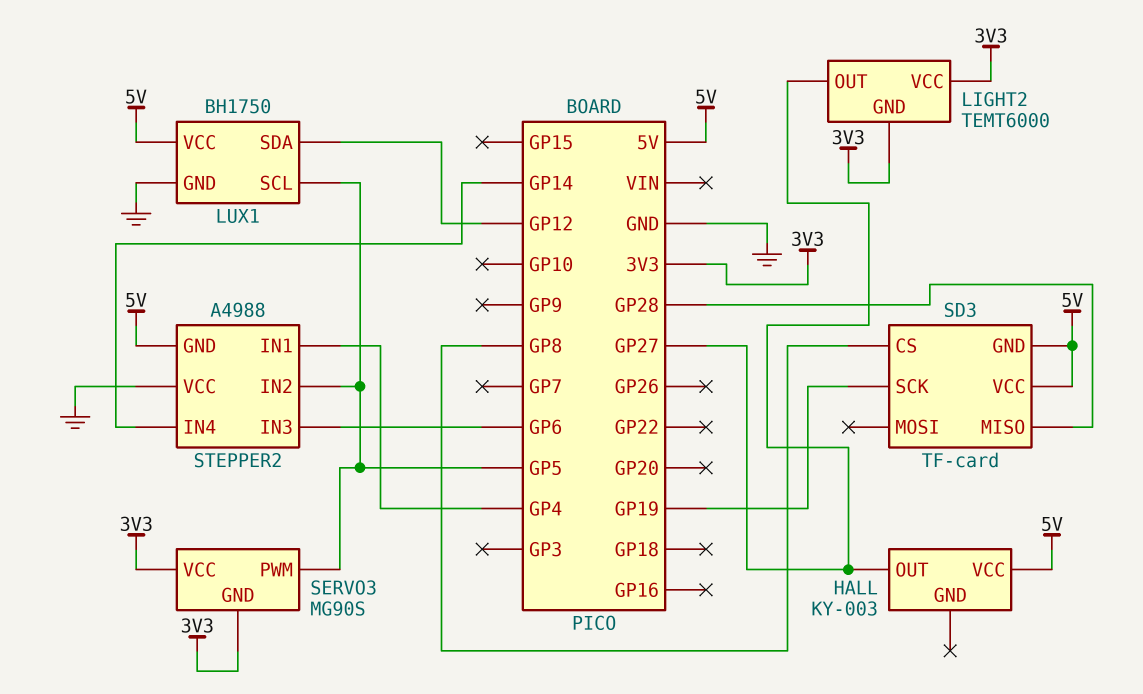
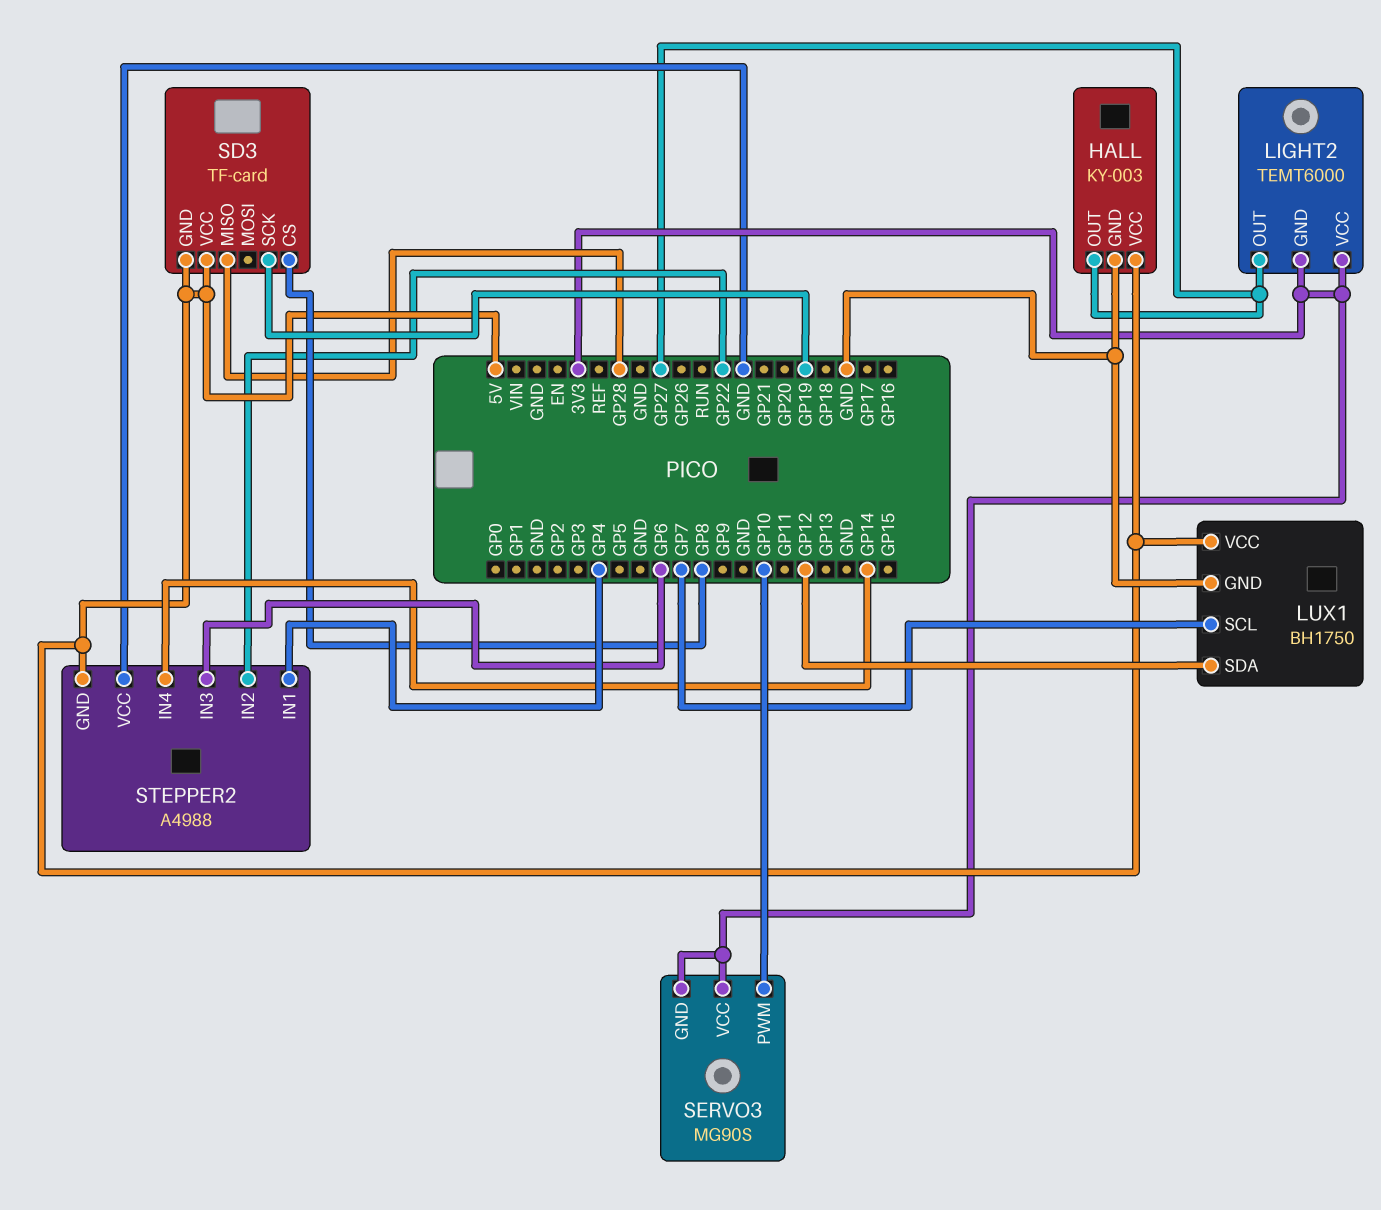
HALL pin GND: none -> GND
LUX1 pin SCL: GP5 -> GP7
SERVO3 pin PWM: GP5 -> GP10
STEPPER2 pin IN2: GP5 -> GP22

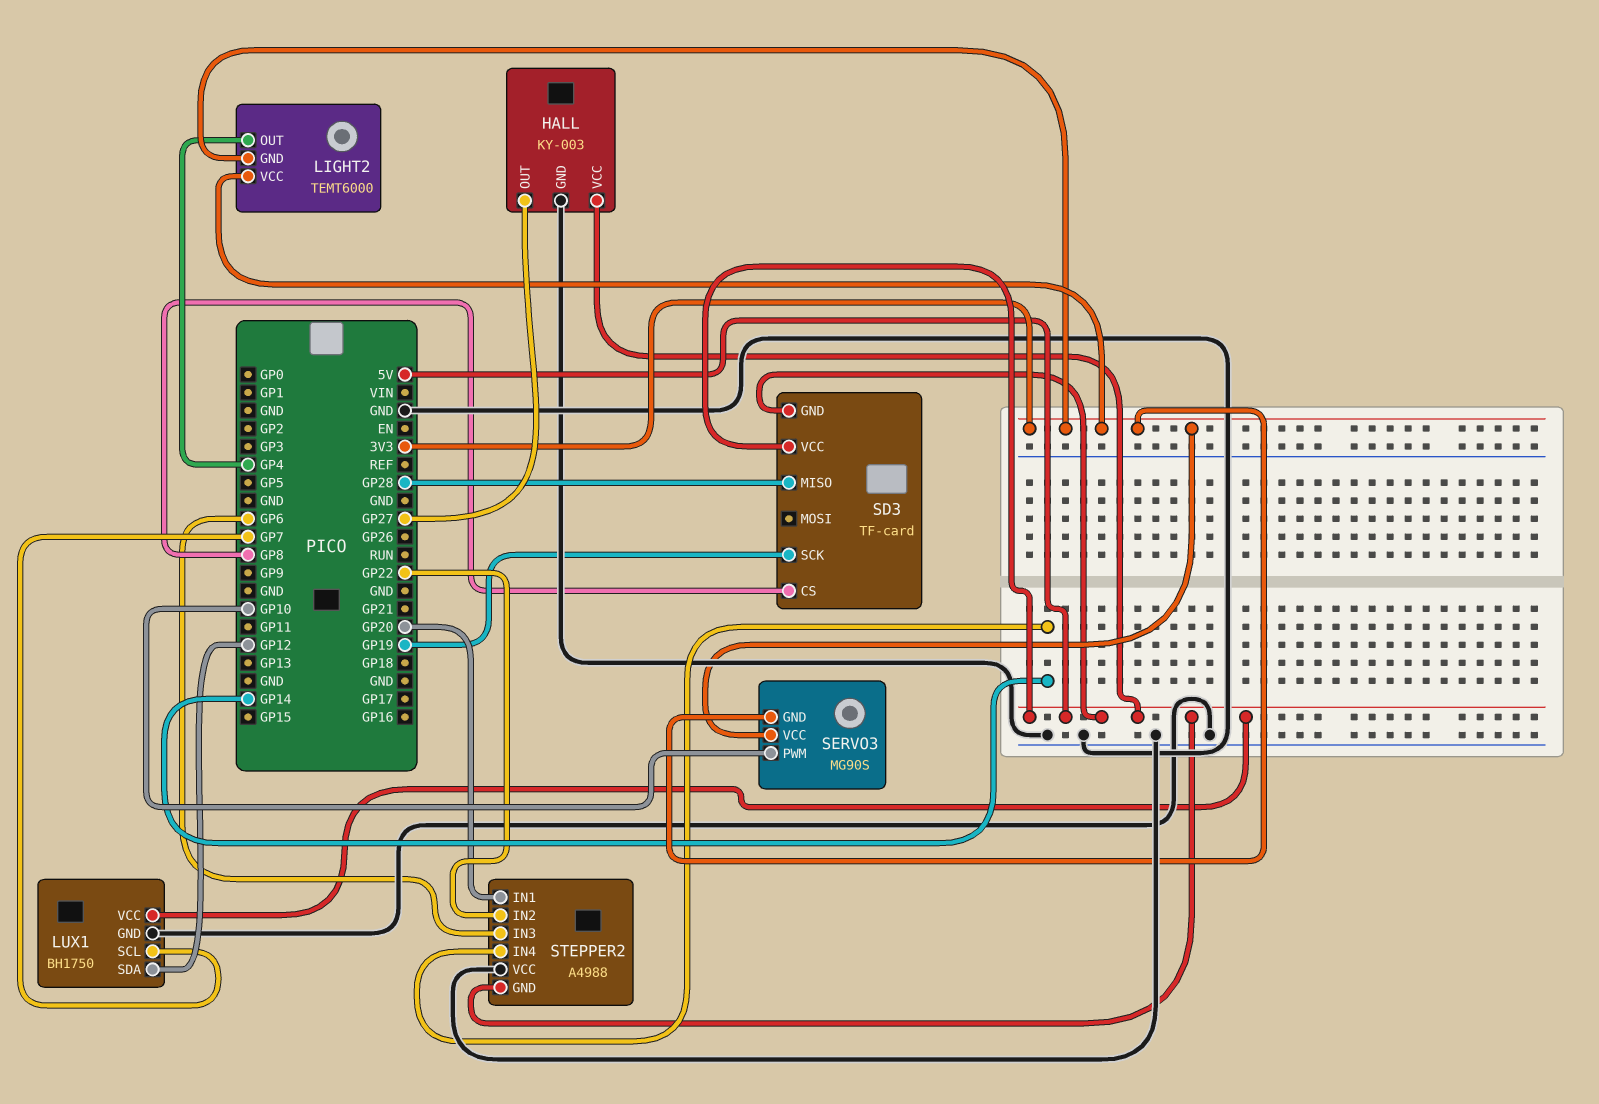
LIGHT2 pin OUT: GP27 -> GP4
STEPPER2 pin IN1: GP4 -> GP20

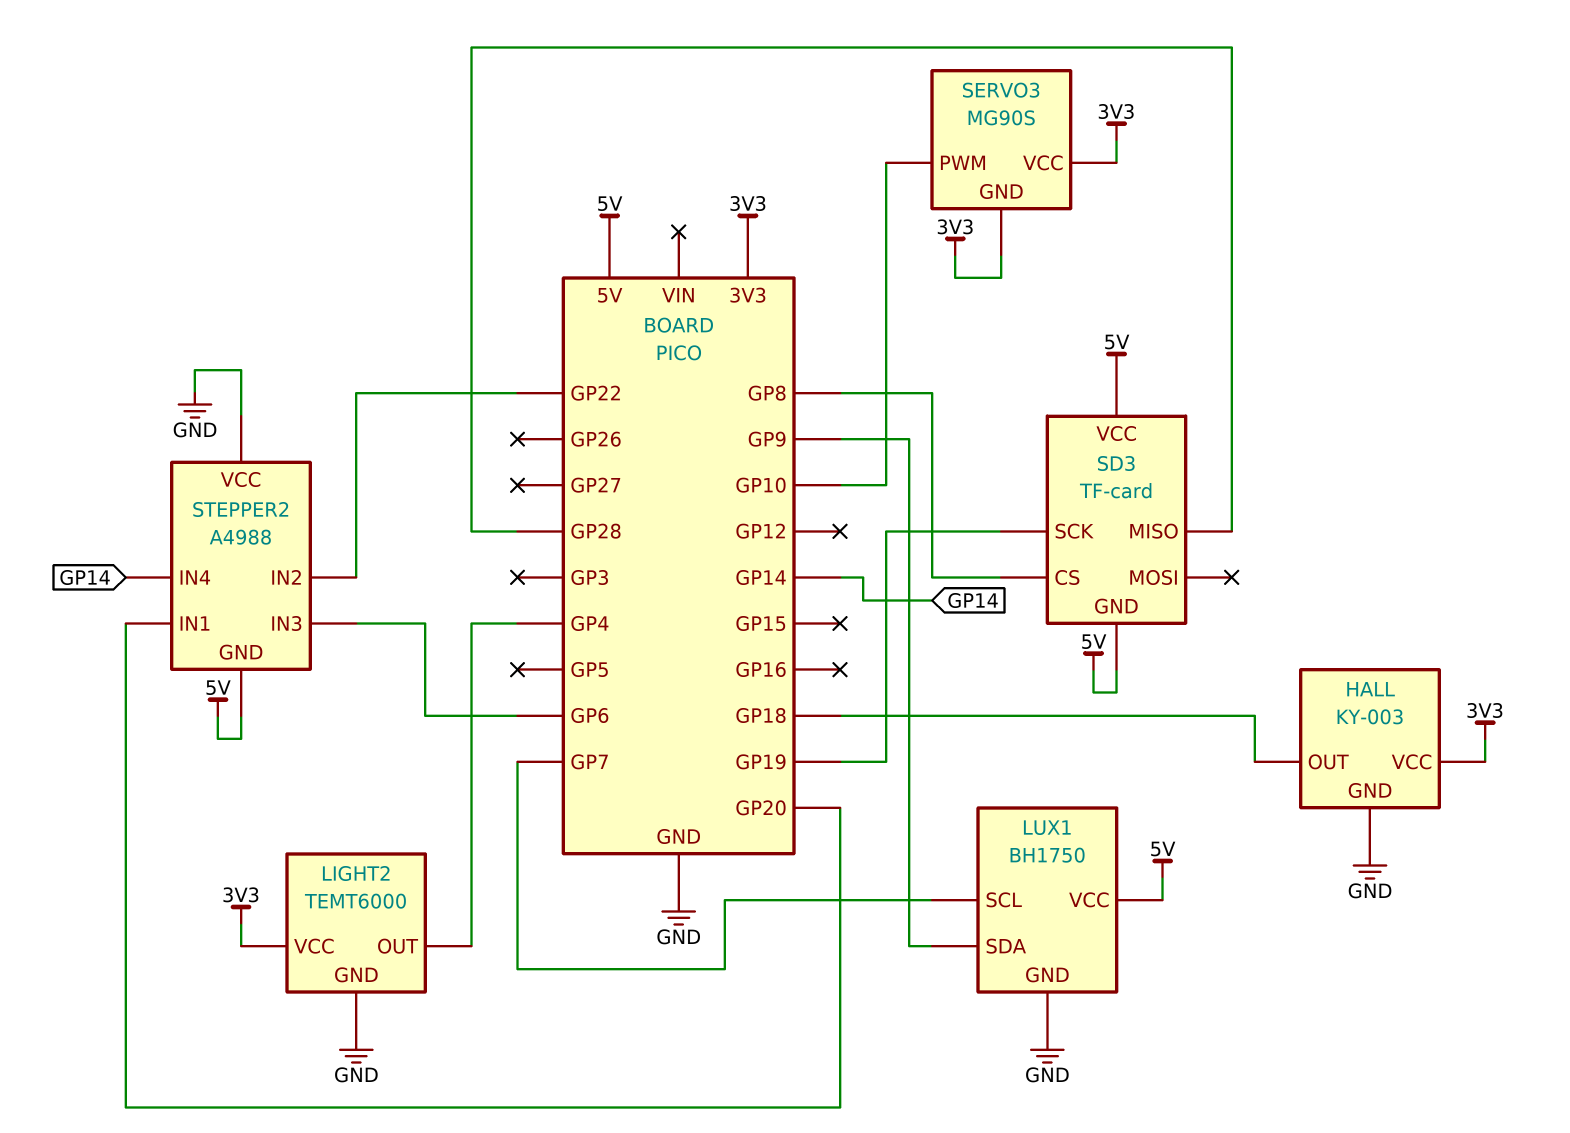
HALL pin OUT: GP27 -> GP18
HALL pin VCC: 5V -> 3V3
LIGHT2 pin GND: 3V3 -> GND
LUX1 pin SDA: GP12 -> GP9

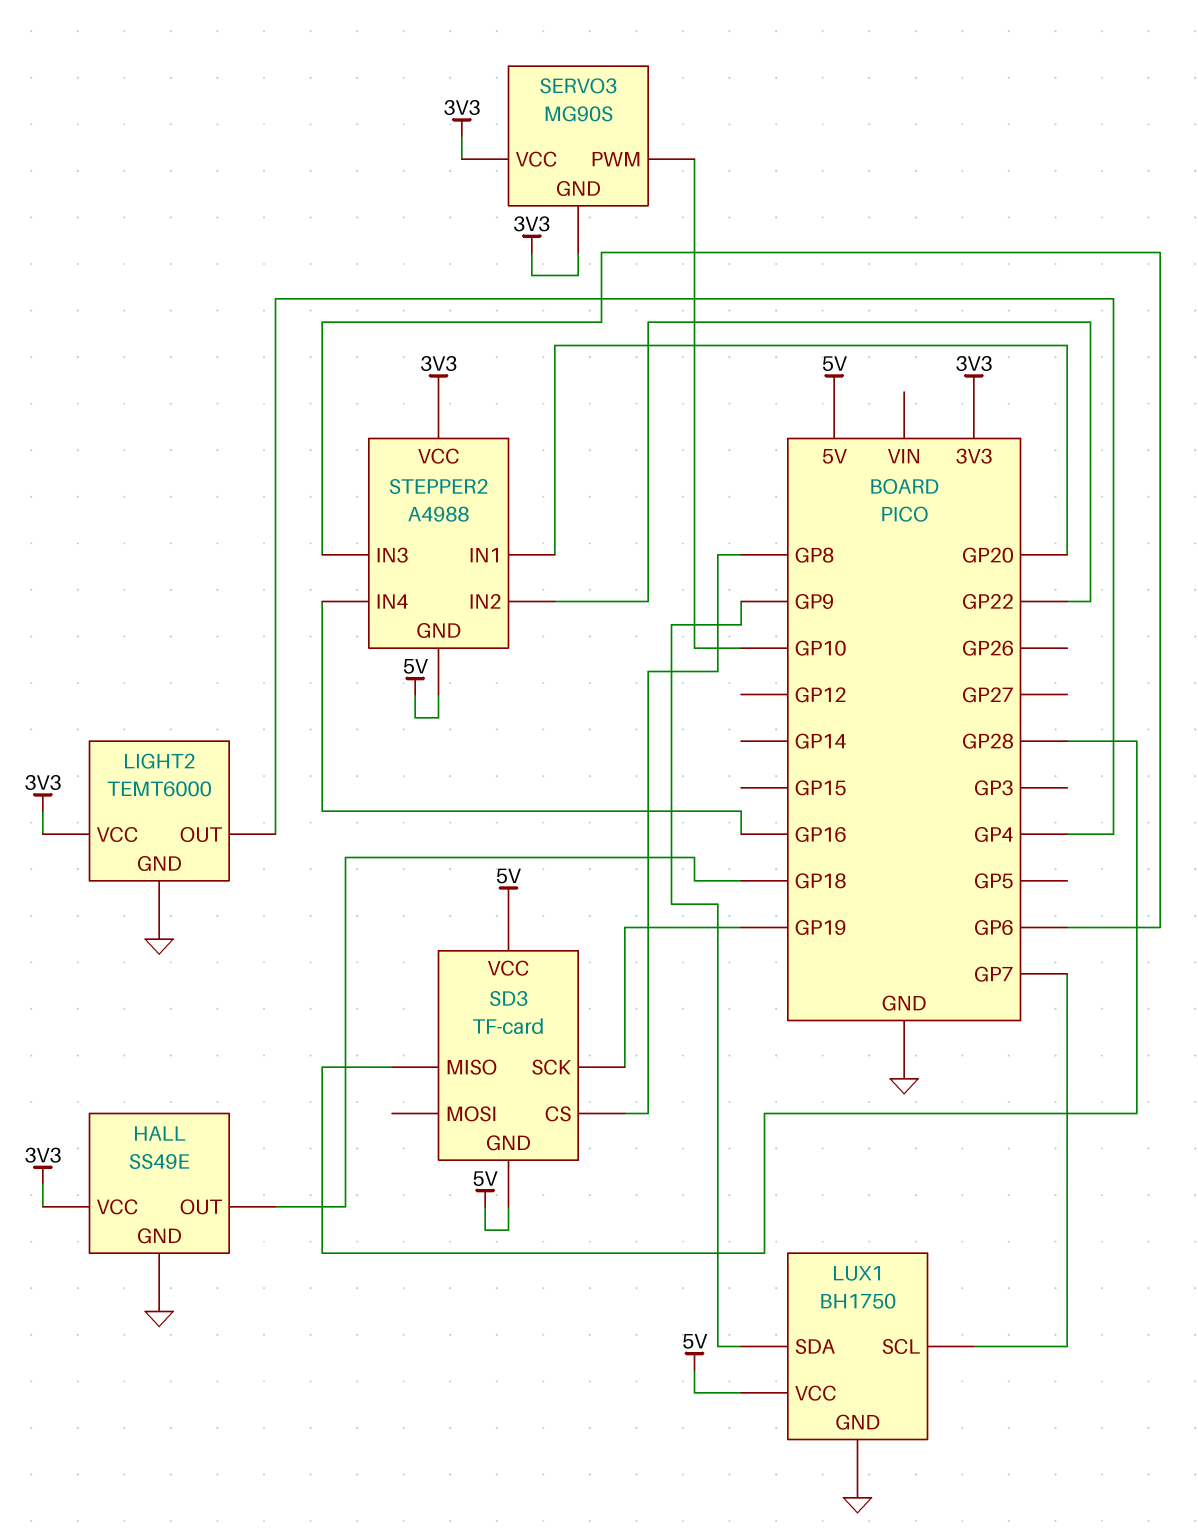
HALL: KY-003 -> SS49E
STEPPER2 pin IN4: GP14 -> GP16
STEPPER2 pin VCC: GND -> 3V3

